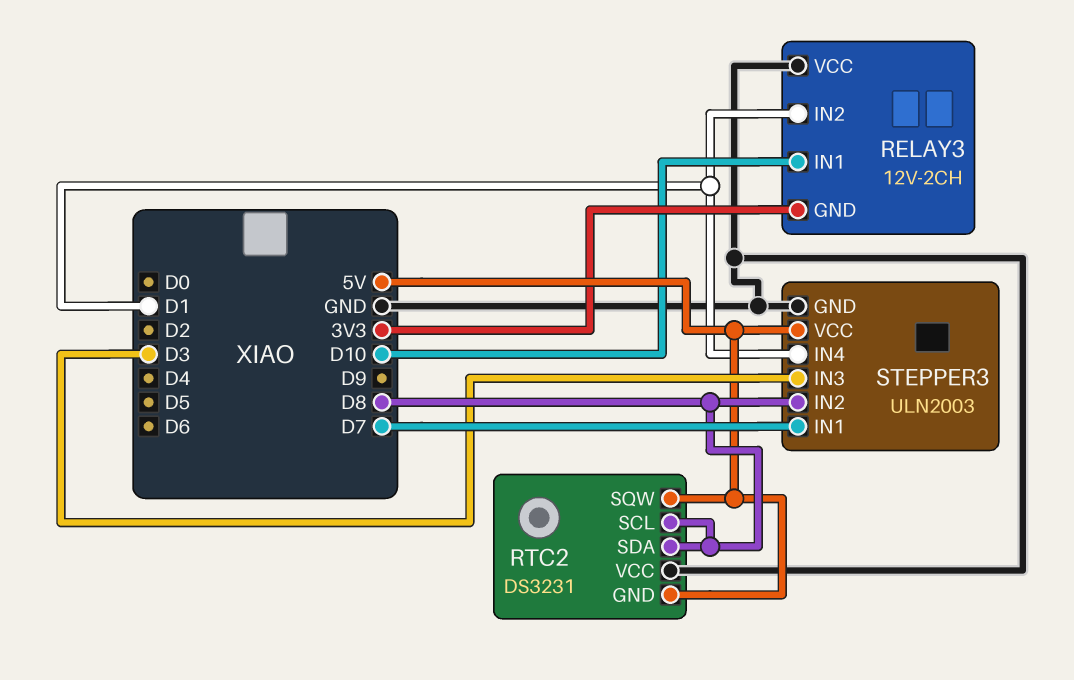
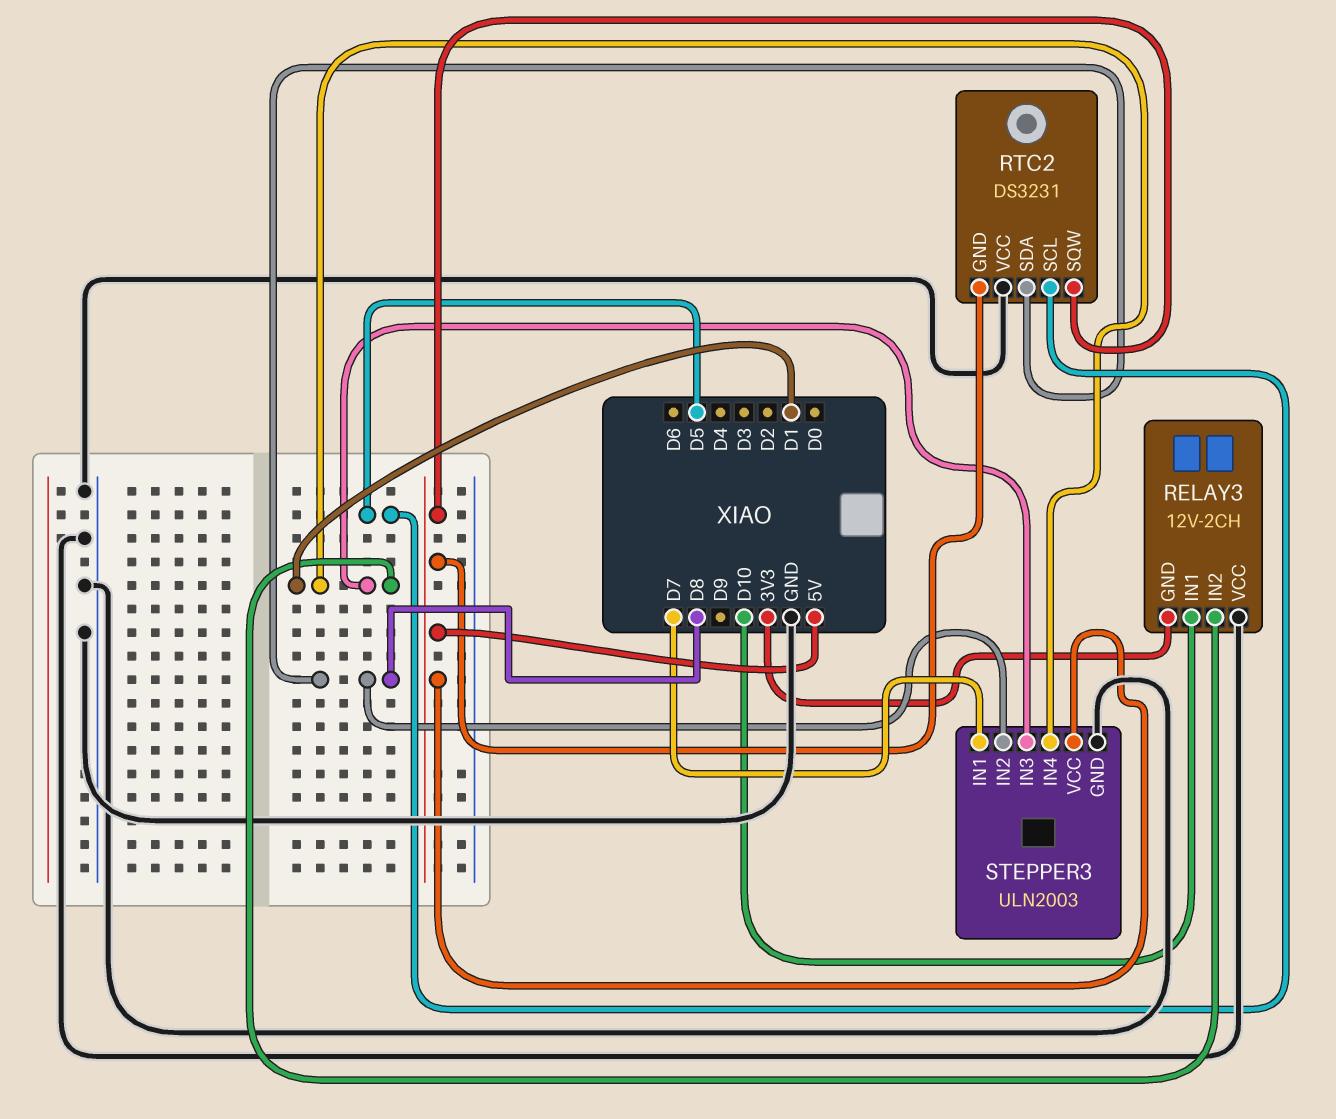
RTC2 pin SCL: D8 -> D5
STEPPER3 pin IN3: D3 -> D1

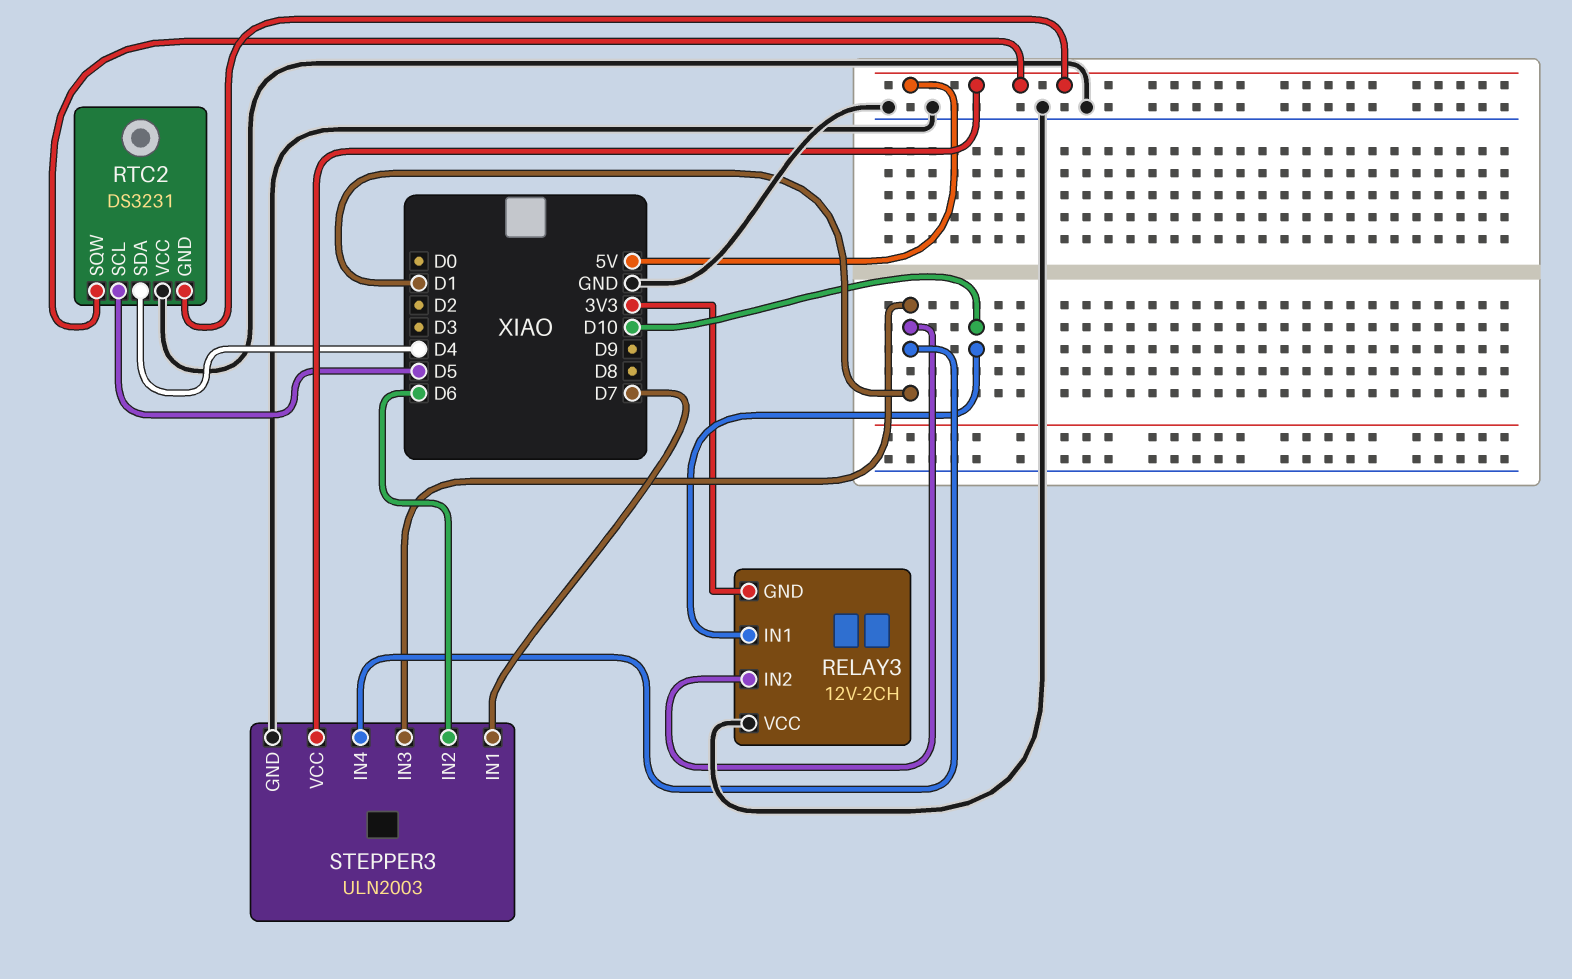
RTC2 pin SDA: D8 -> D4
STEPPER3 pin IN2: D8 -> D6

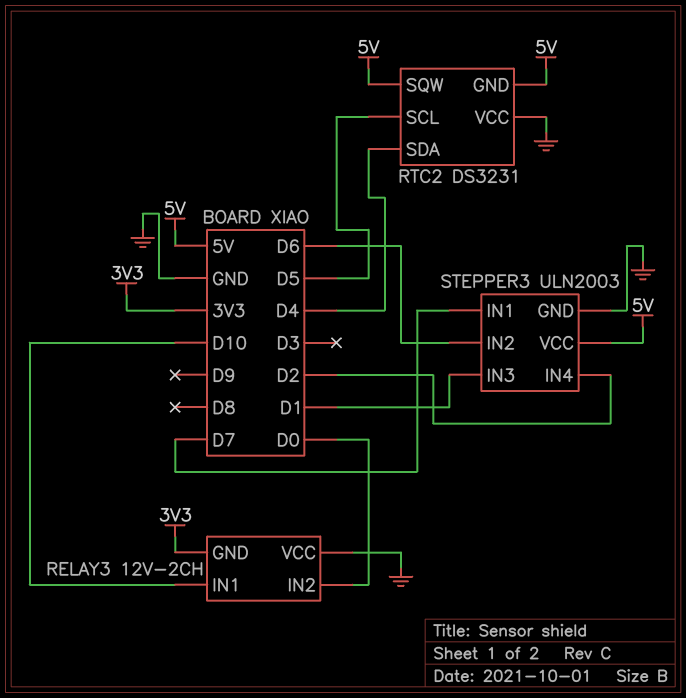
RELAY3 pin IN2: D1 -> D0
STEPPER3 pin IN4: D1 -> D2

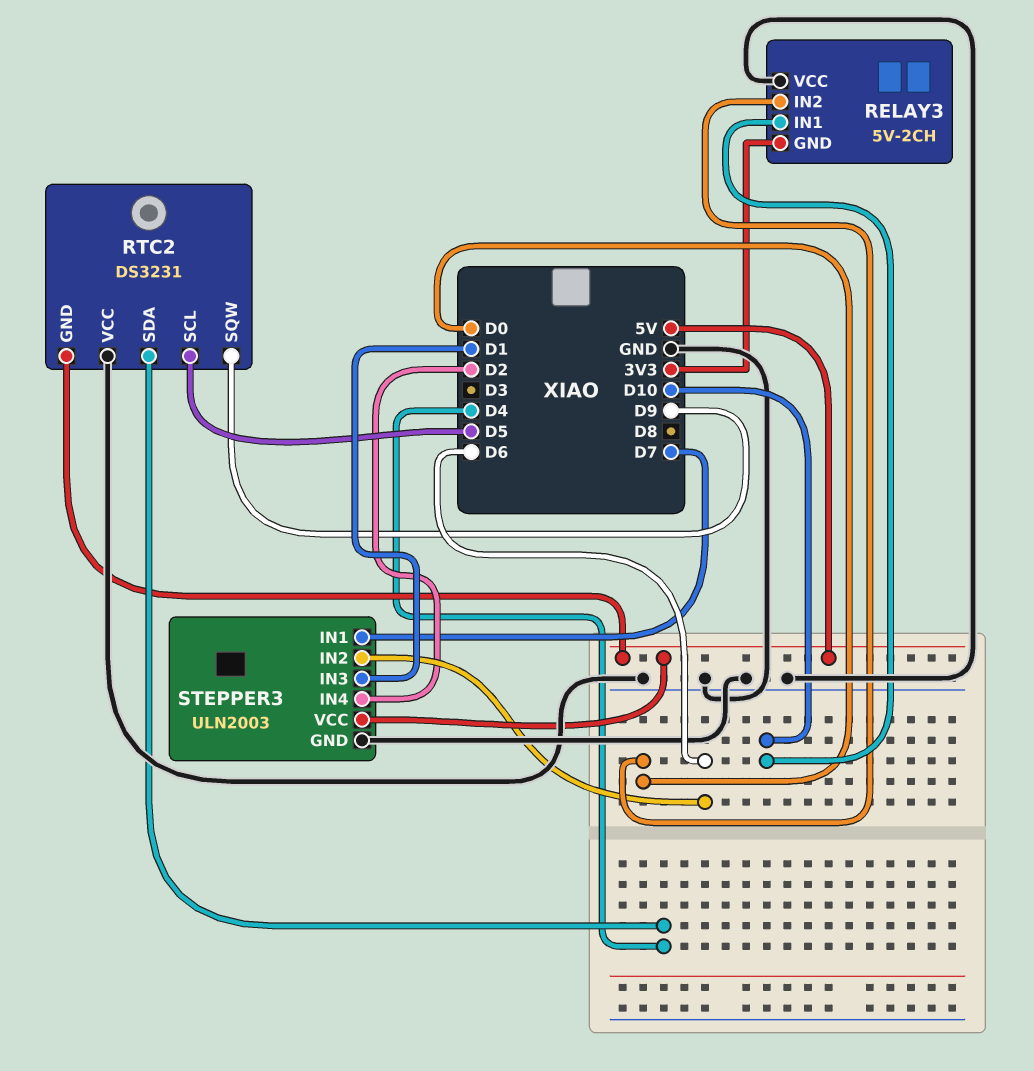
RELAY3: 12V-2CH -> 5V-2CH
RTC2 pin SQW: 5V -> D9

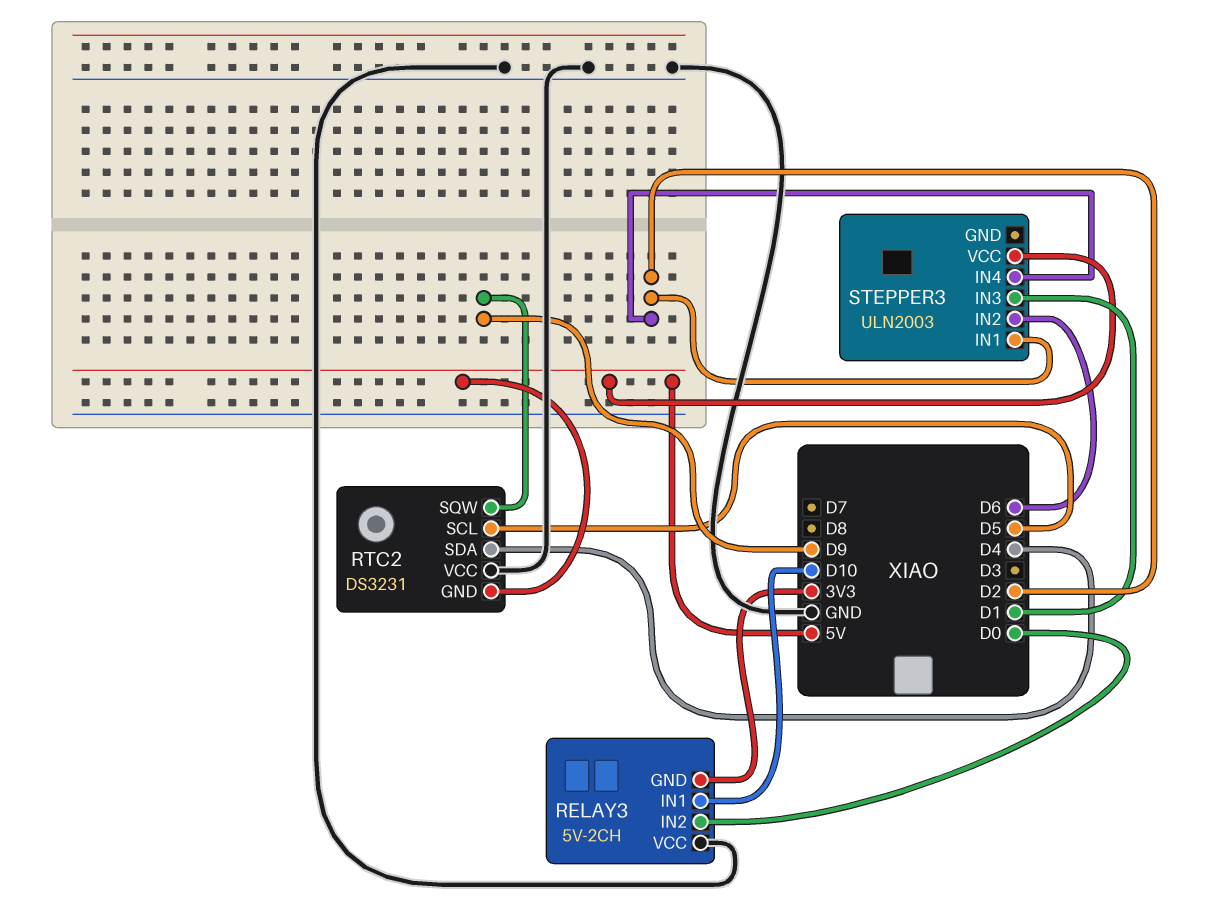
STEPPER3 pin GND: GND -> none
STEPPER3 pin IN1: D7 -> D2

